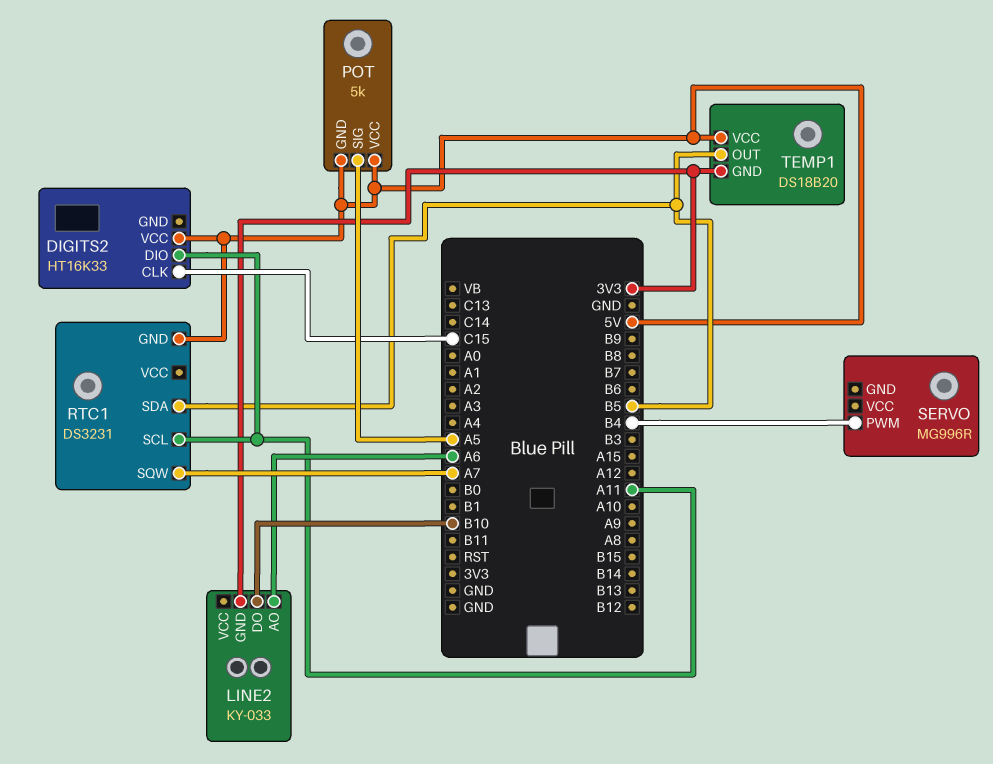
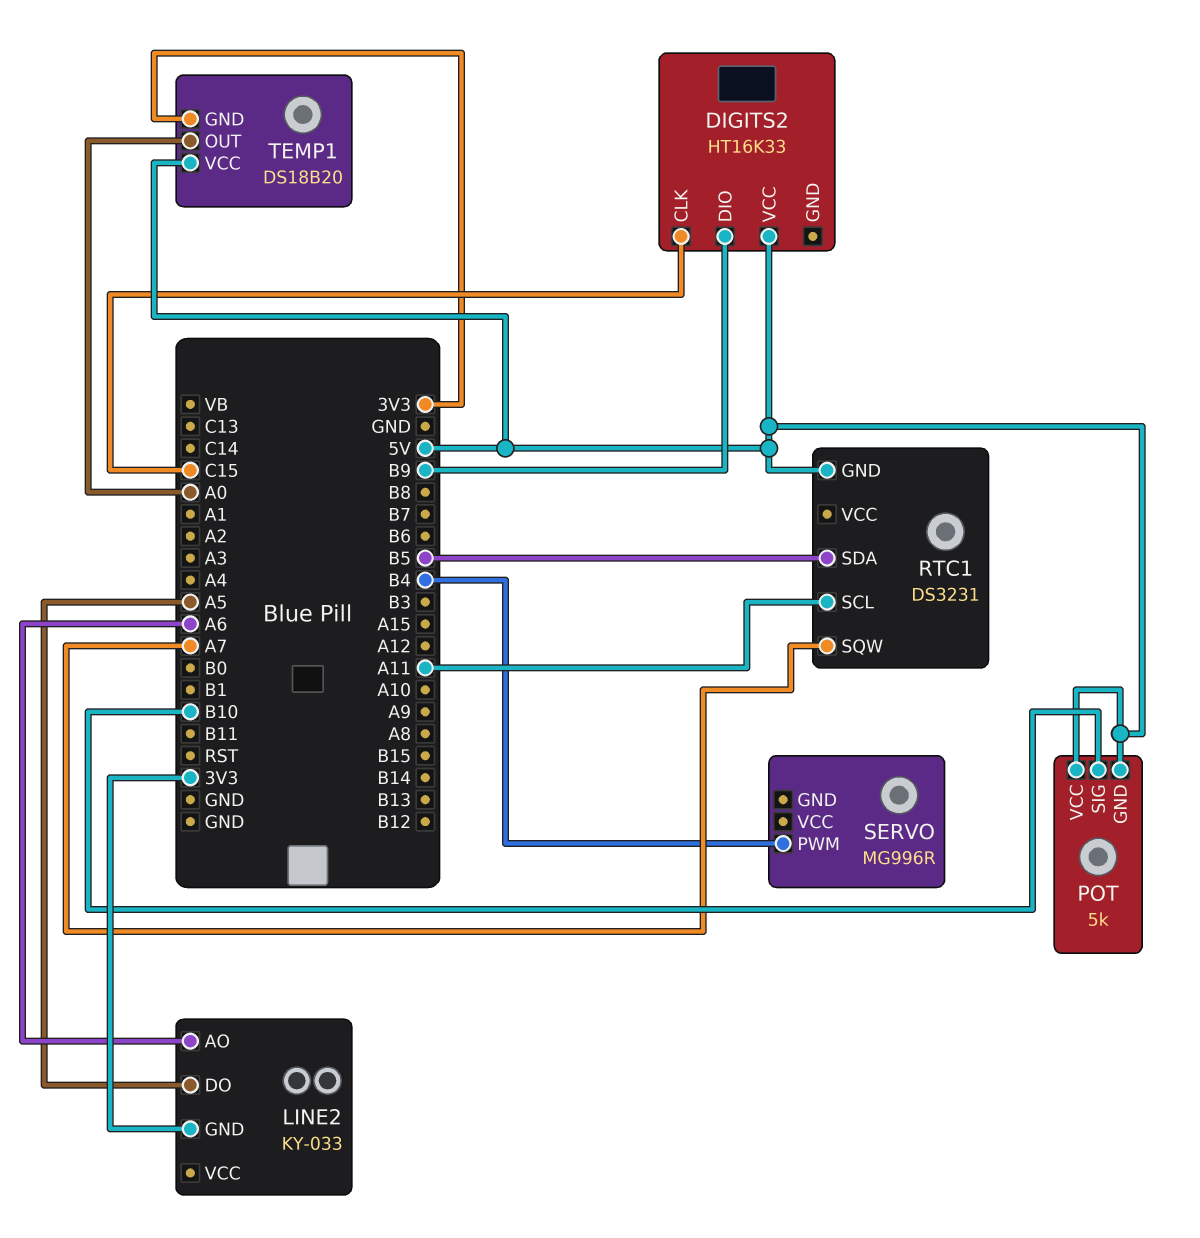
DIGITS2 pin DIO: A11 -> B9
LINE2 pin DO: B10 -> A5
POT pin SIG: A5 -> B10
TEMP1 pin OUT: B5 -> A0

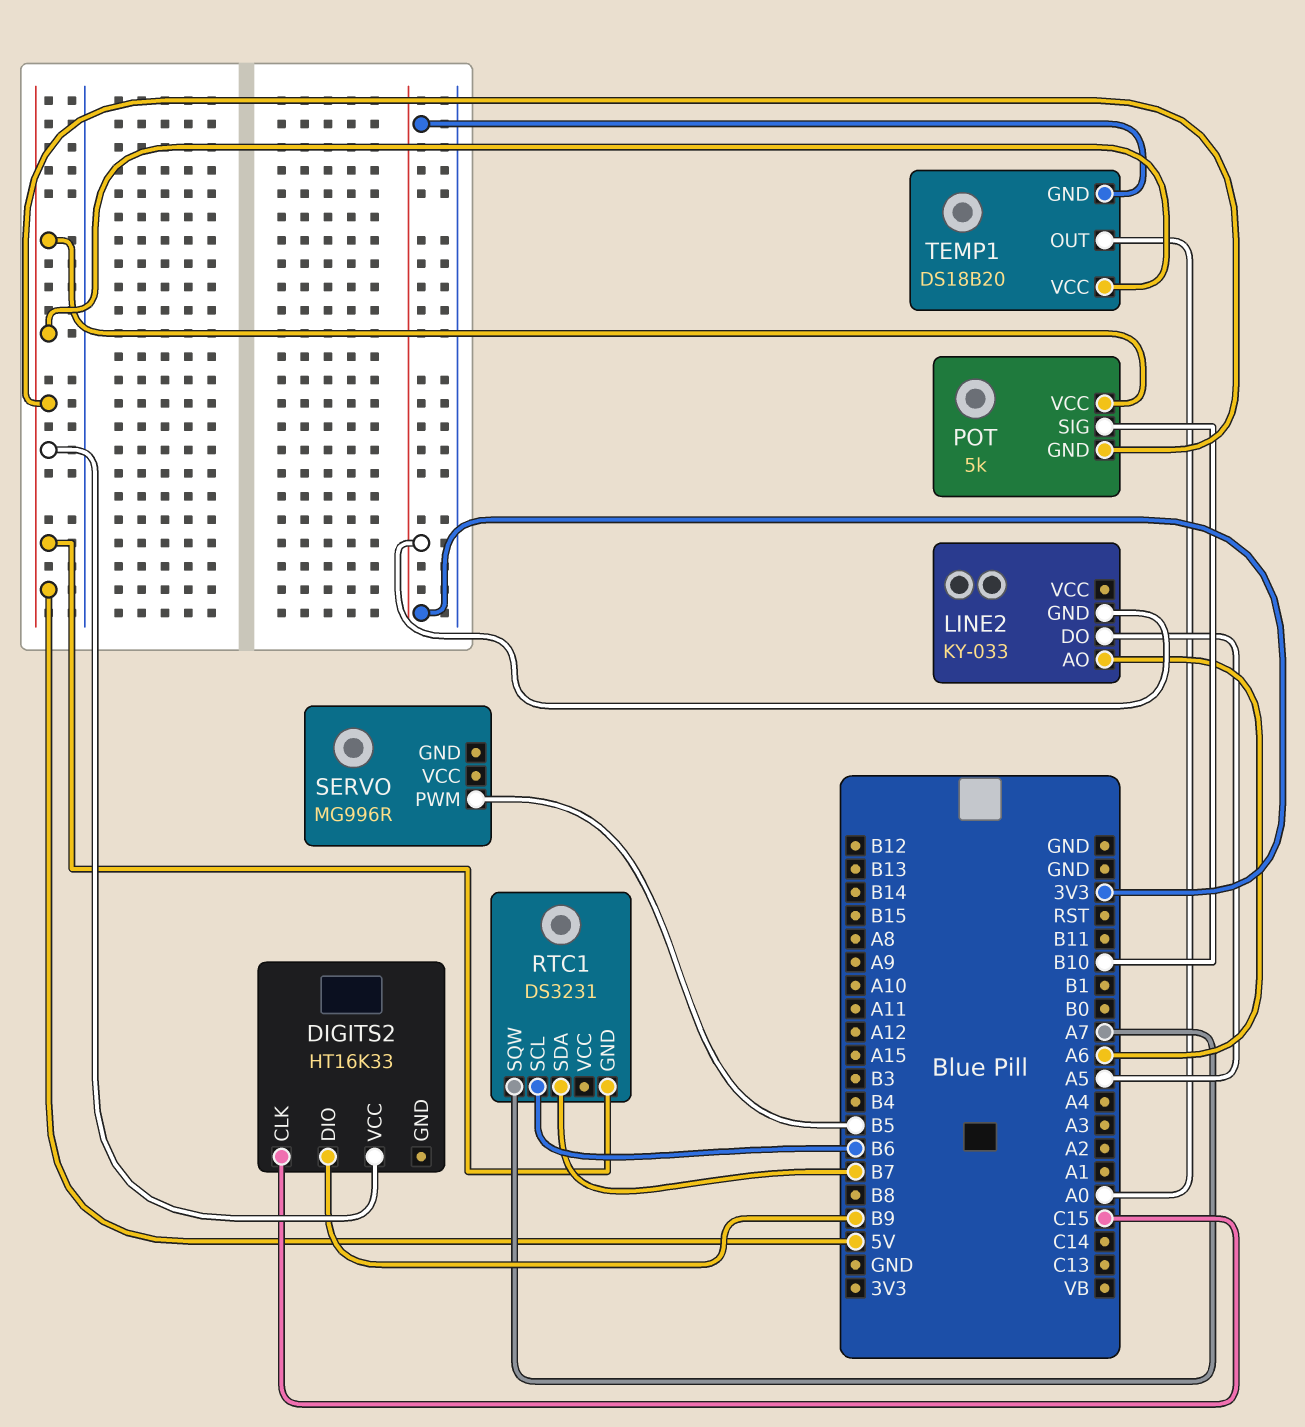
RTC1 pin SCL: A11 -> B6
RTC1 pin SDA: B5 -> B7
SERVO pin PWM: B4 -> B5

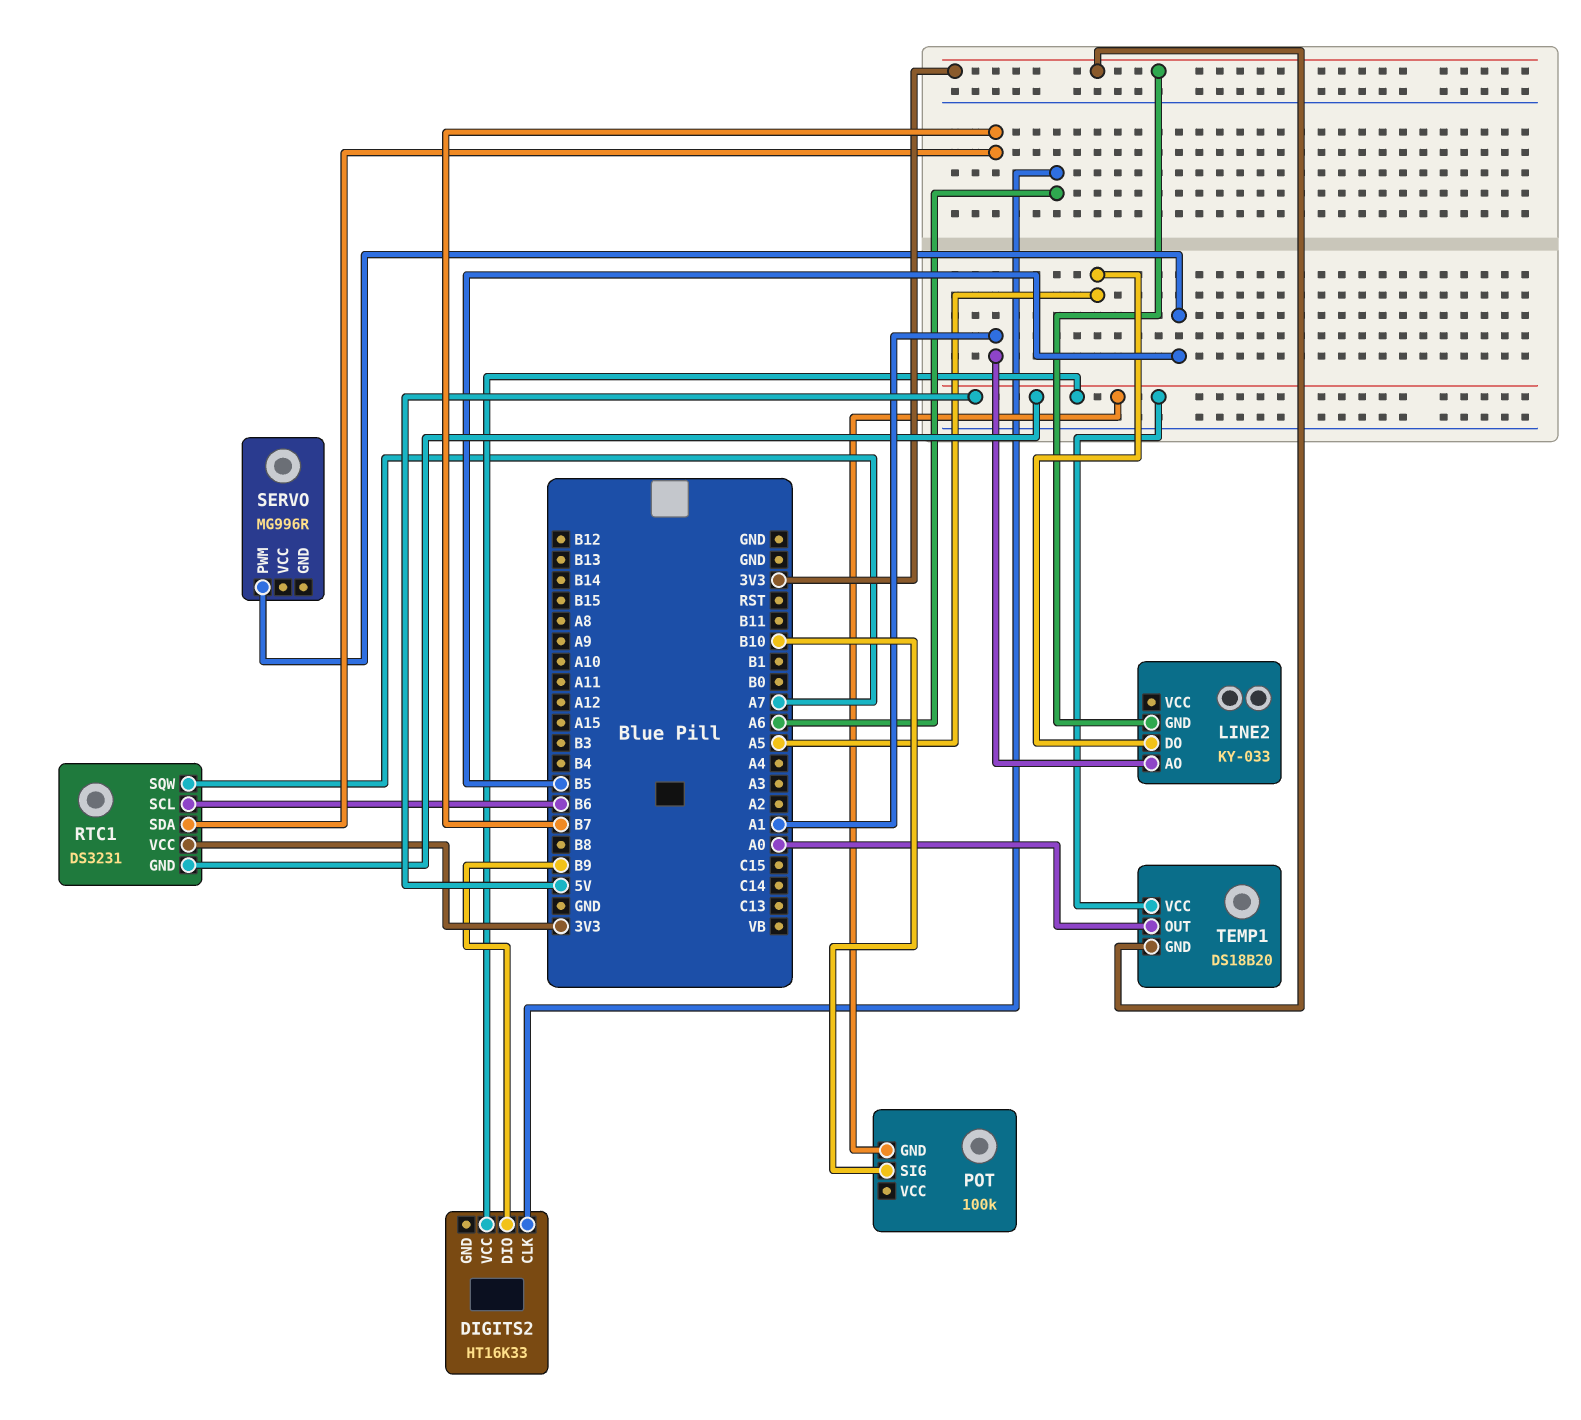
DIGITS2 pin CLK: C15 -> A6
LINE2 pin AO: A6 -> A1
POT: 5k -> 100k
POT pin VCC: 5V -> none
RTC1 pin VCC: none -> 3V3

